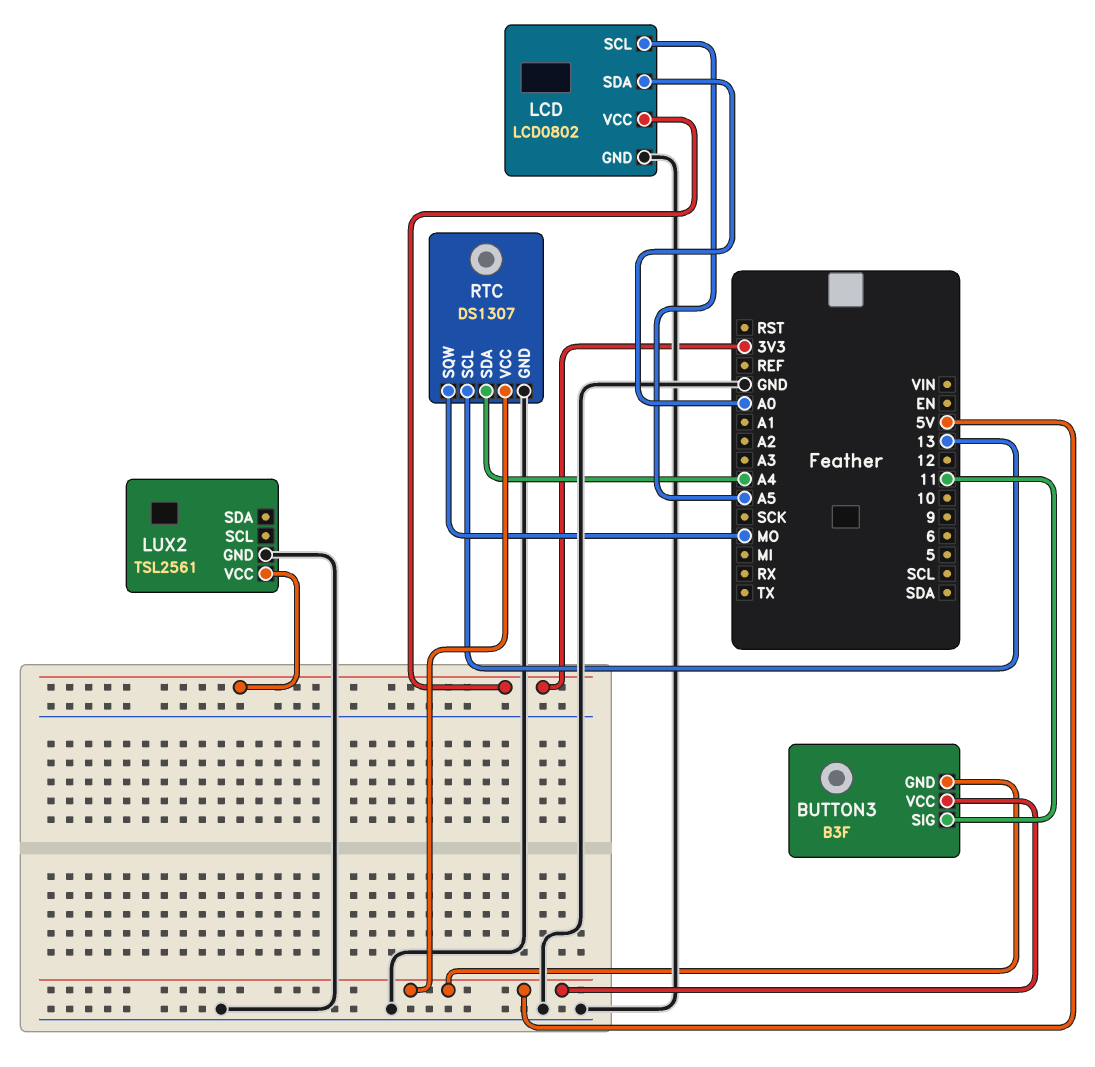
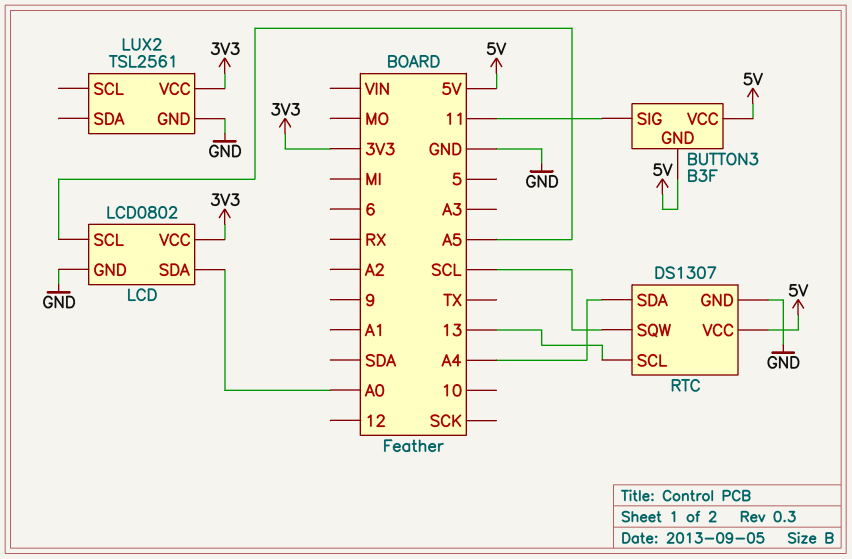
RTC pin SQW: MO -> SCL

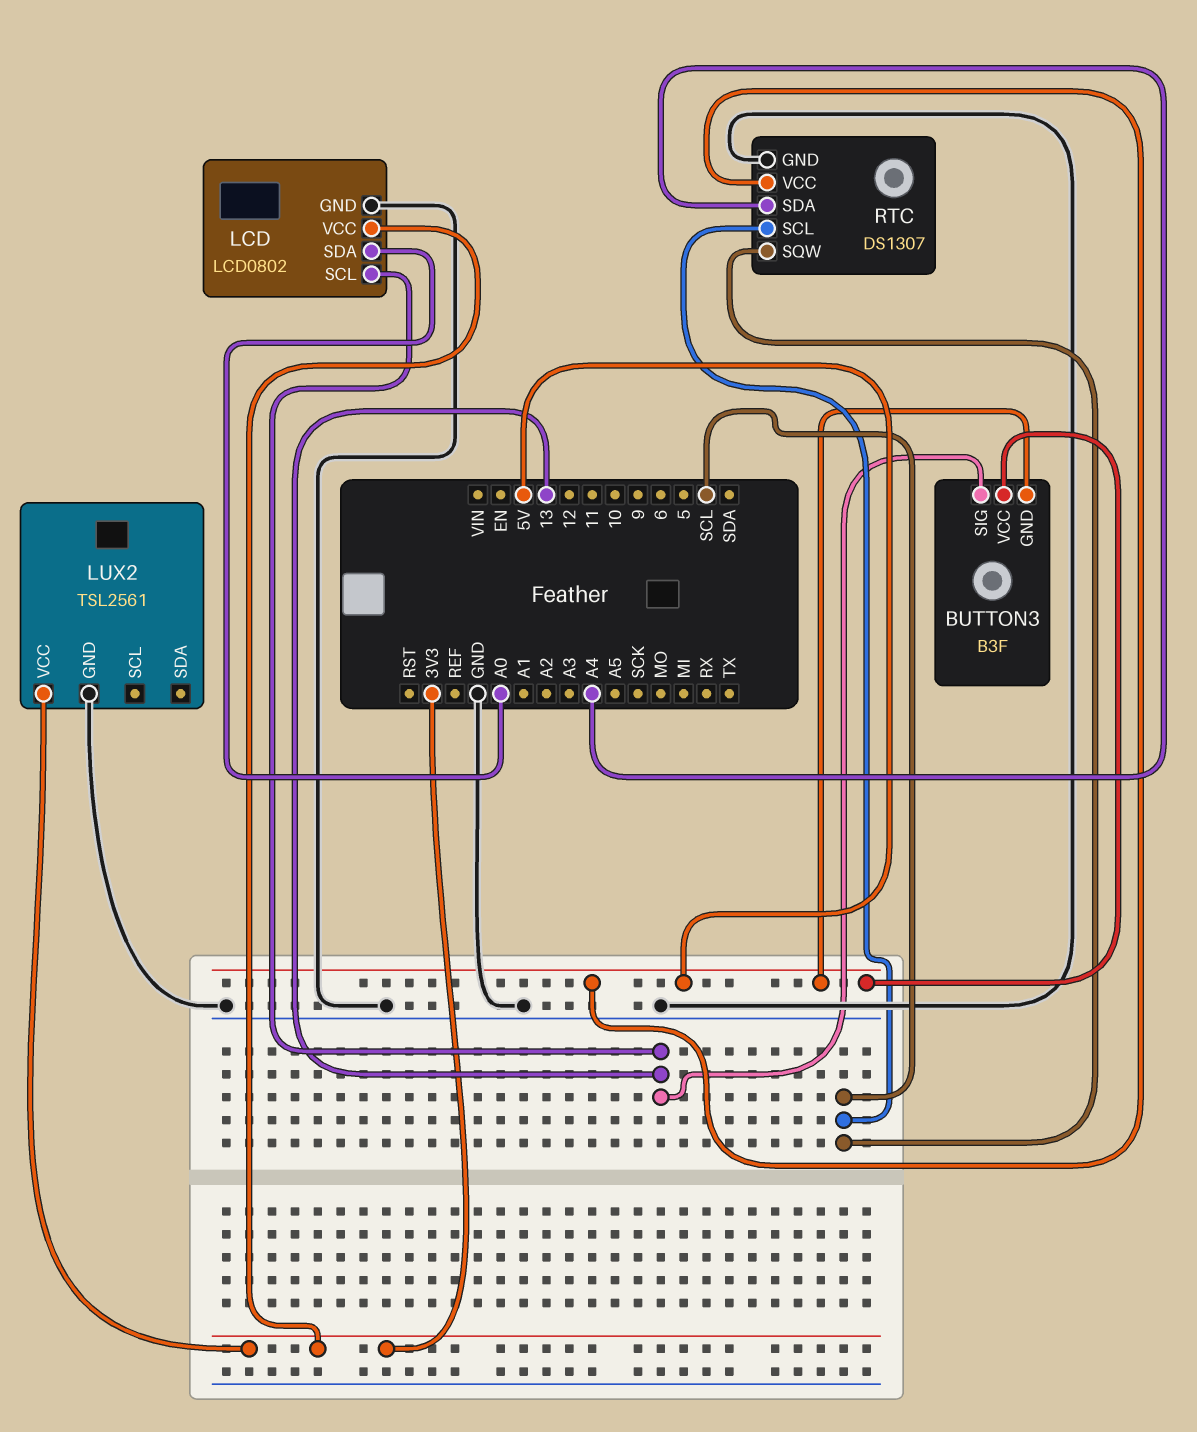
BUTTON3 pin SIG: 11 -> 13
LCD pin SCL: A5 -> 13
RTC pin SCL: 13 -> SCL

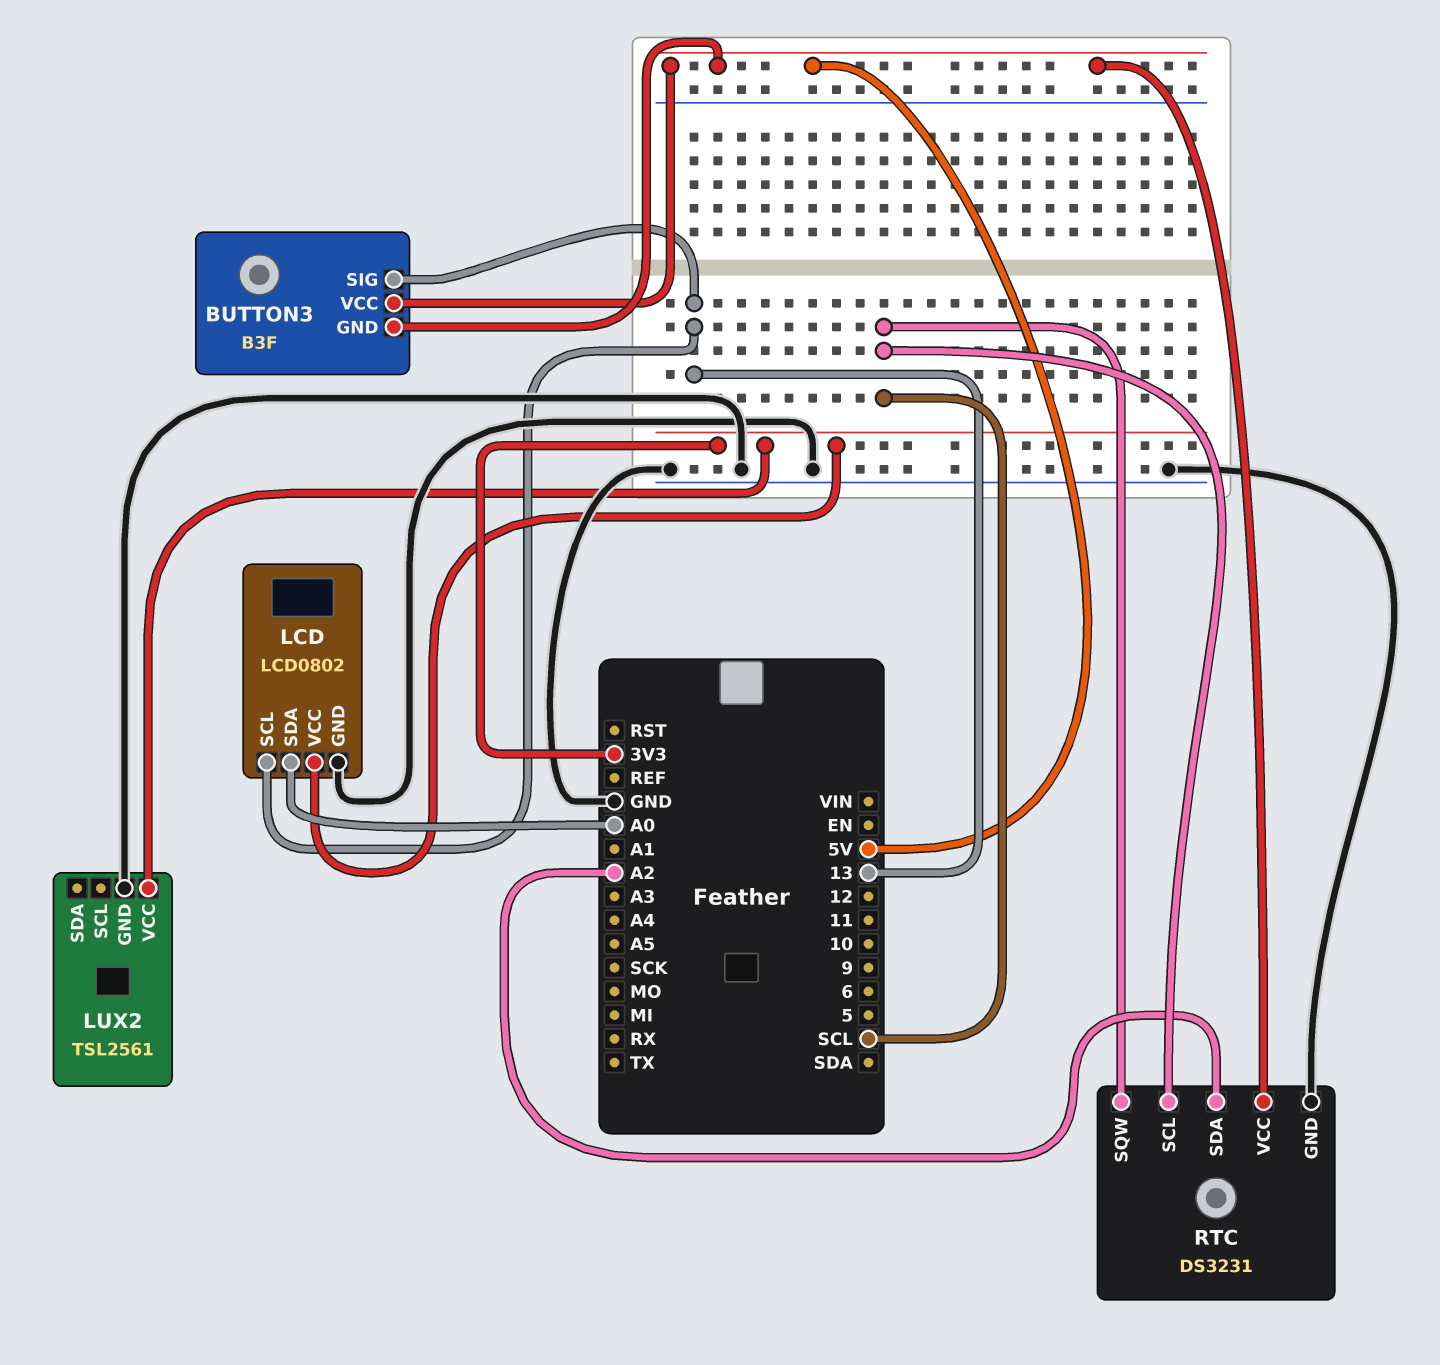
RTC: DS1307 -> DS3231
RTC pin SDA: A4 -> A2

